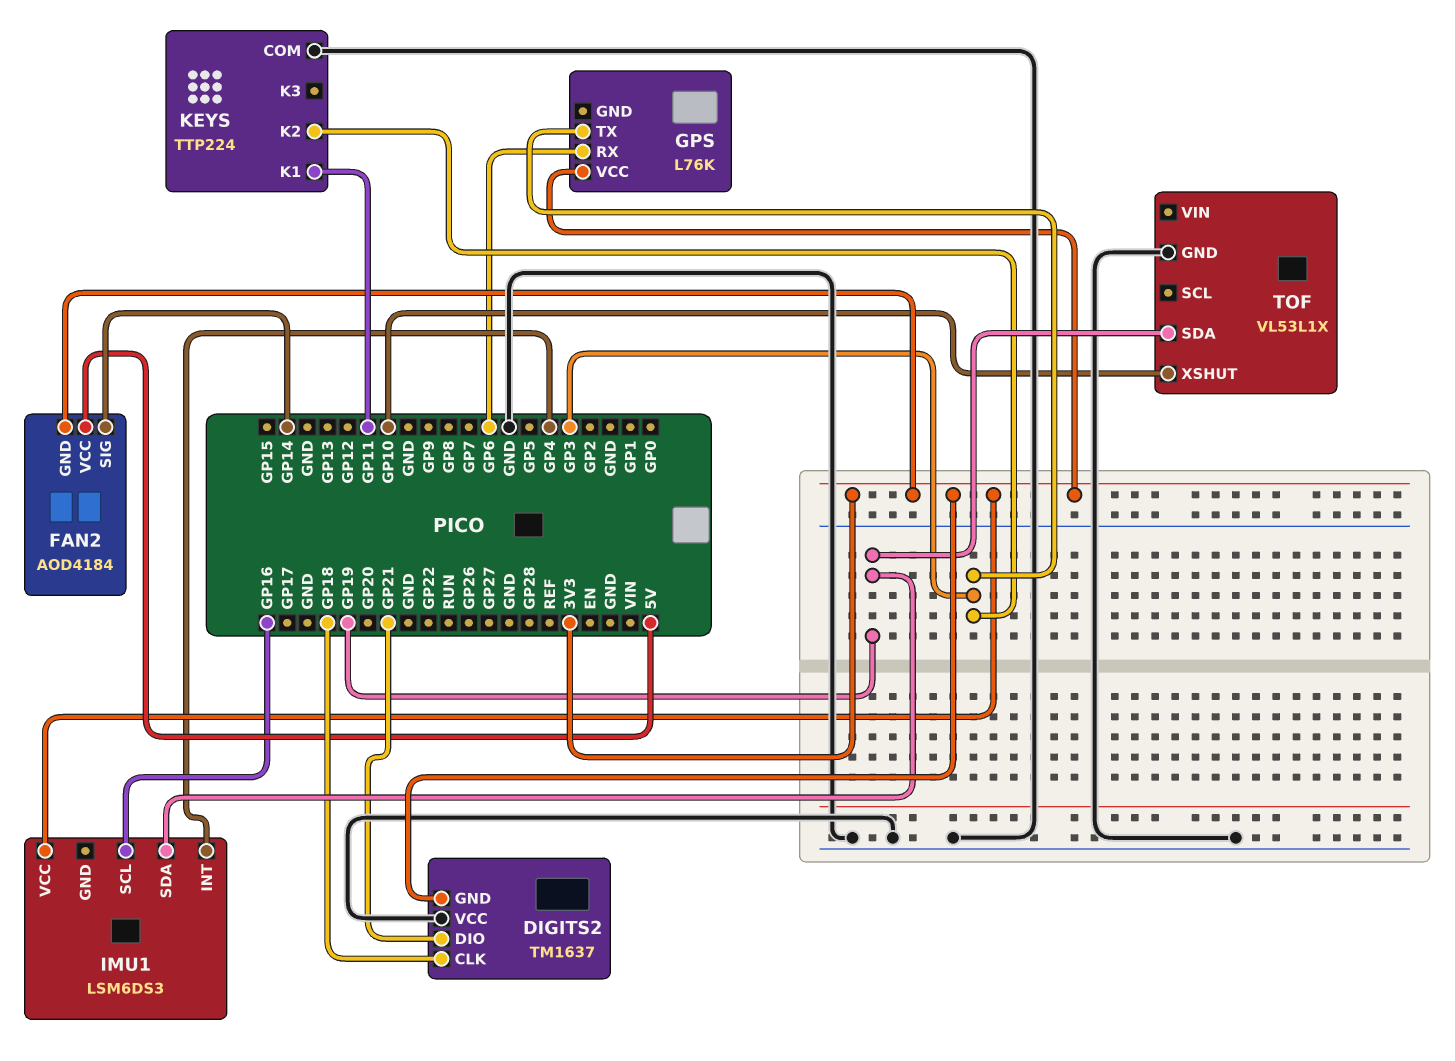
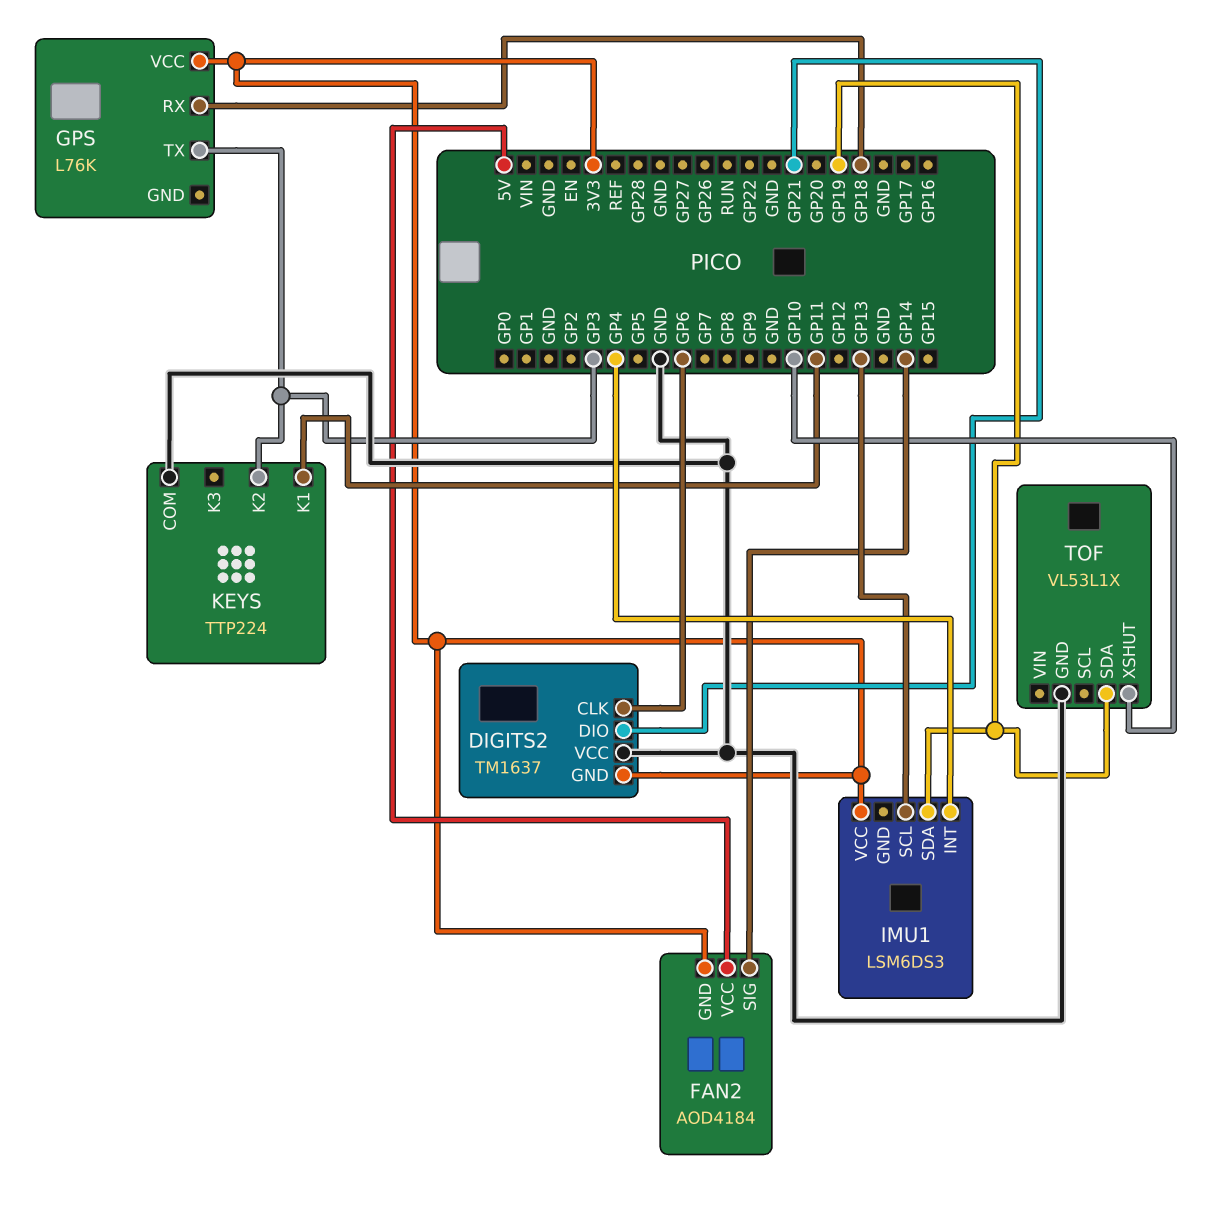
DIGITS2 pin CLK: GP18 -> GP6
GPS pin RX: GP6 -> GP18
IMU1 pin SCL: GP16 -> GP13

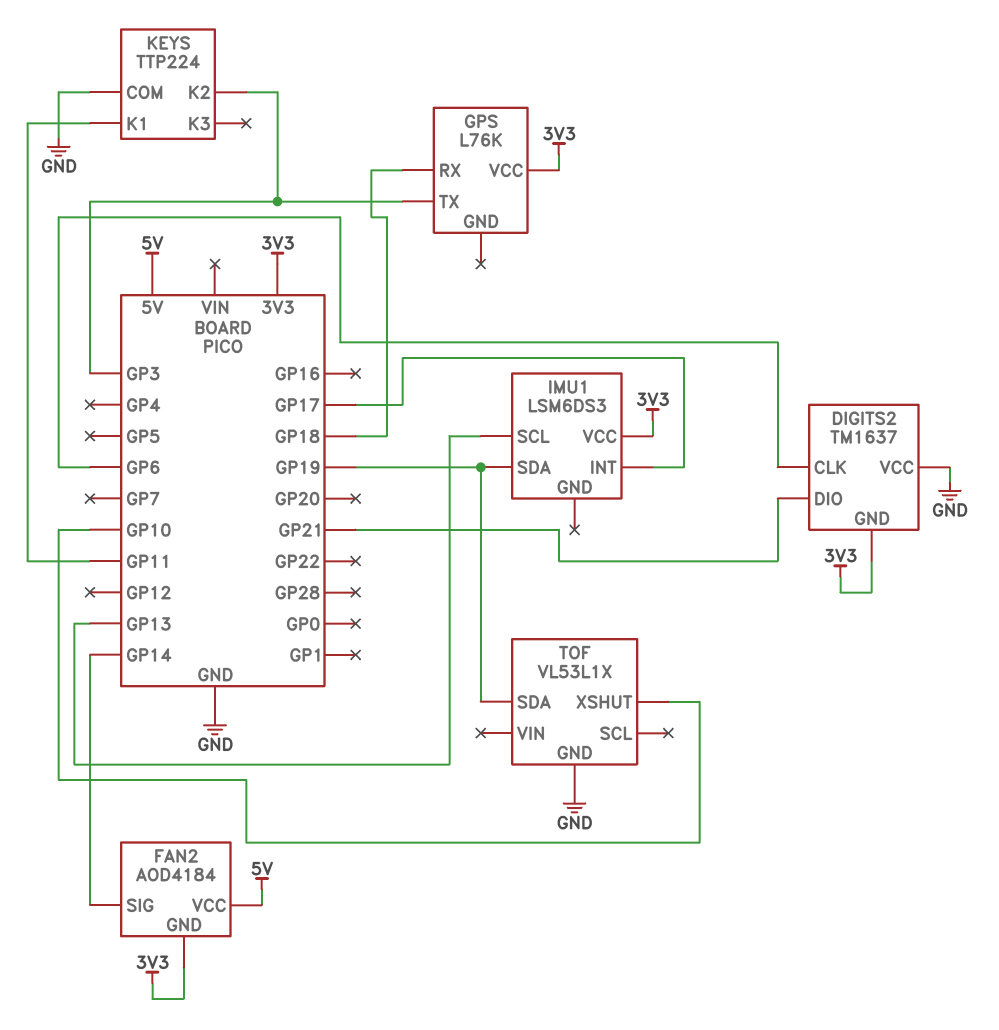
IMU1 pin INT: GP4 -> GP17

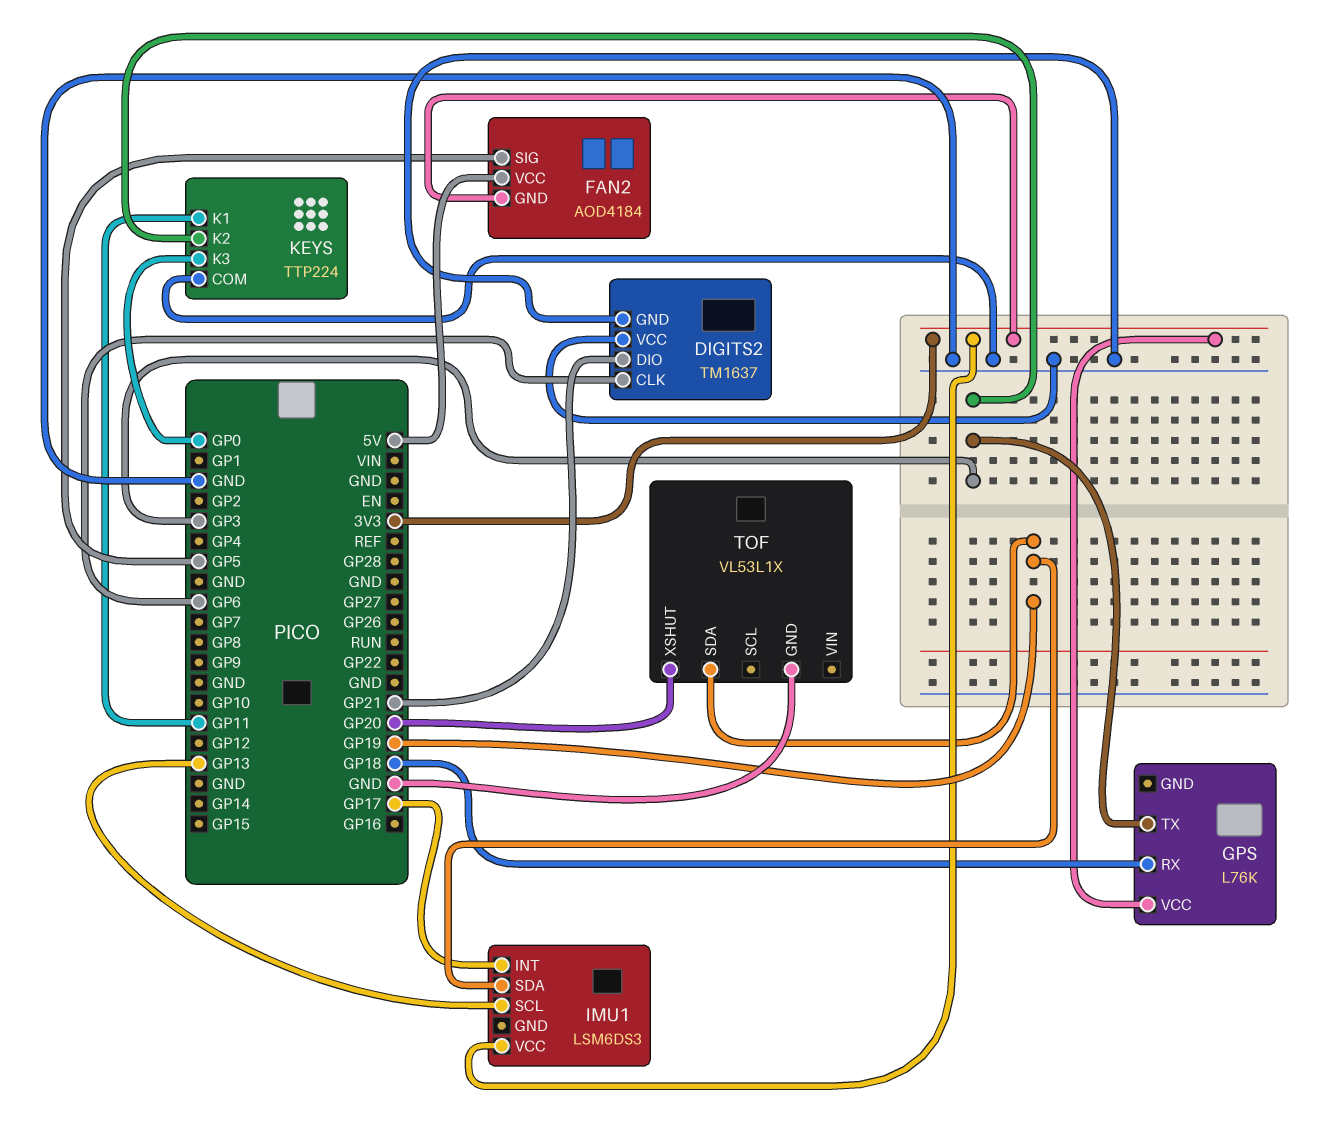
DIGITS2 pin GND: 3V3 -> GND
FAN2 pin SIG: GP14 -> GP5
KEYS pin K3: none -> GP0
TOF pin XSHUT: GP10 -> GP20

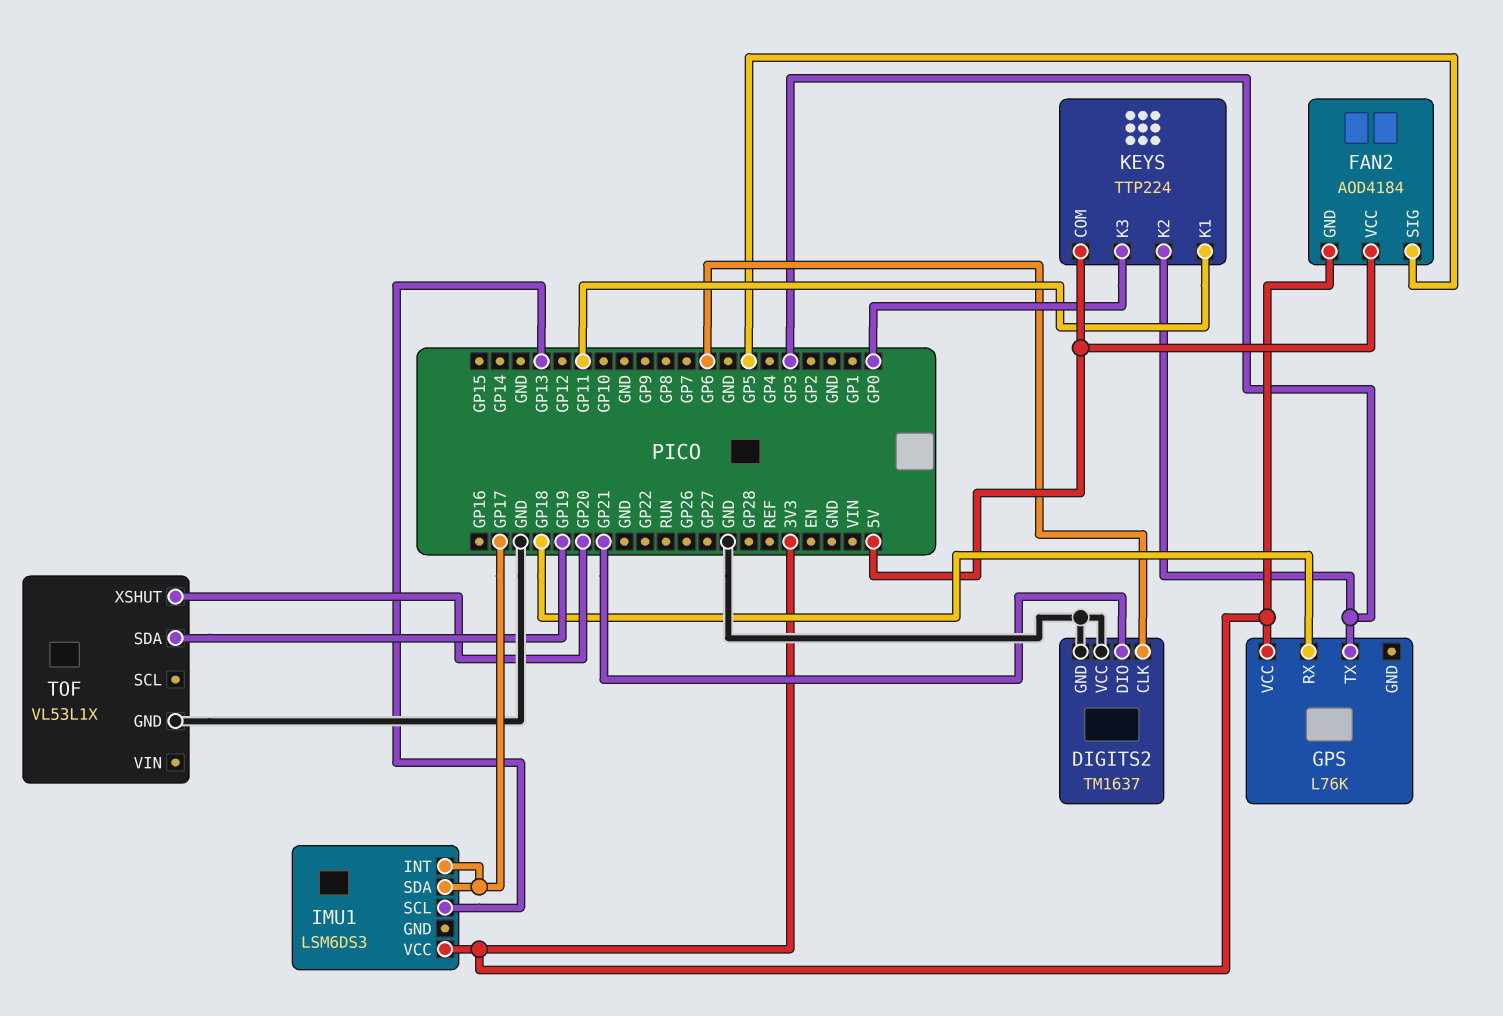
IMU1 pin SDA: GP19 -> GP17
KEYS pin COM: GND -> 5V

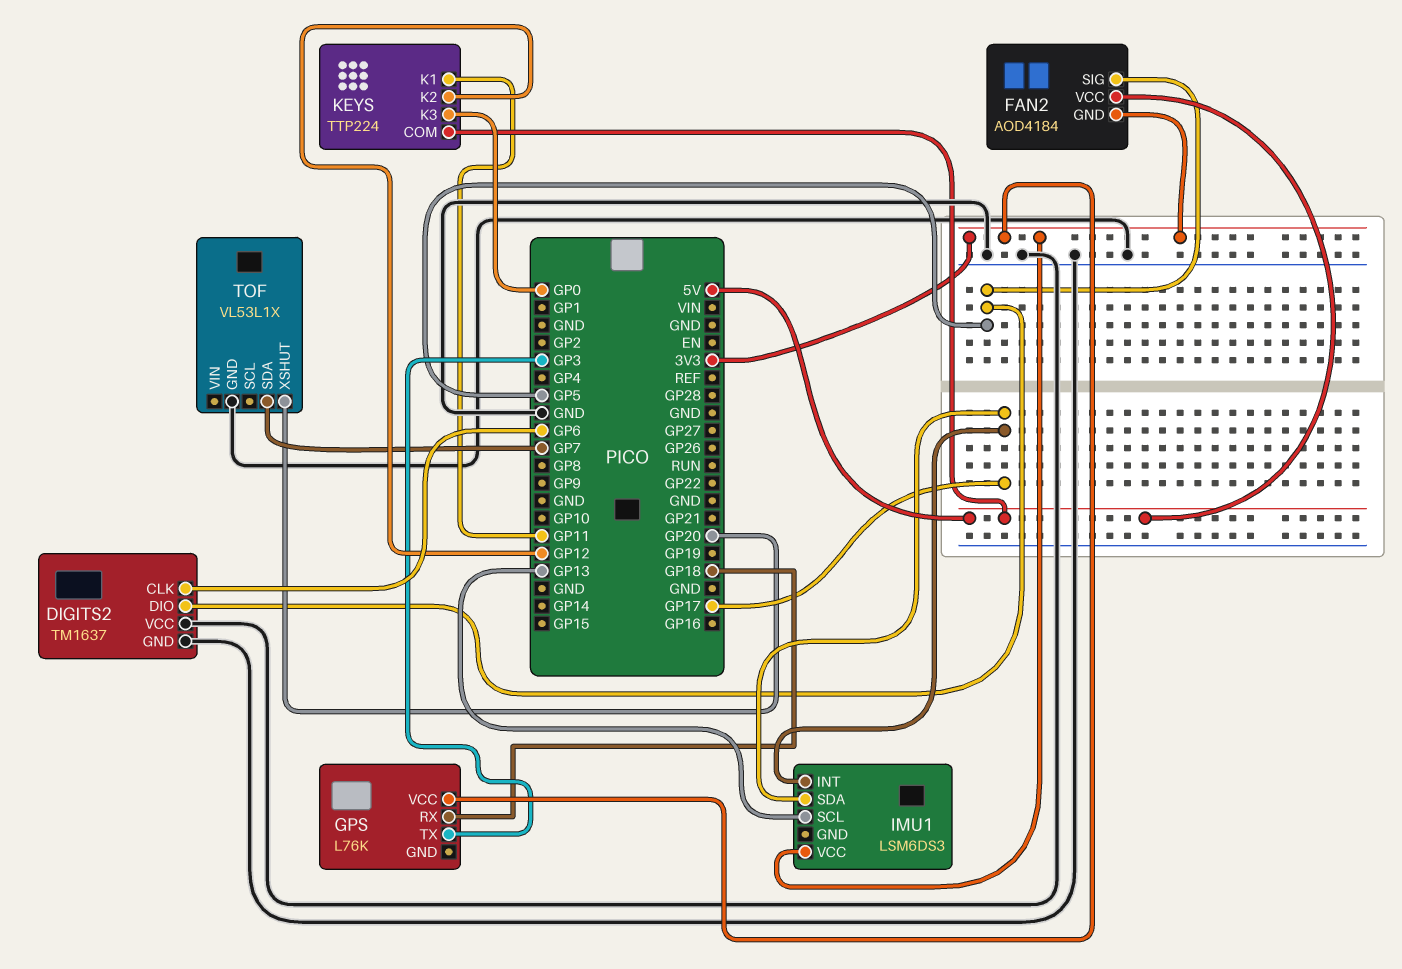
DIGITS2 pin DIO: GP21 -> GP5
KEYS pin K2: GP3 -> GP12
TOF pin SDA: GP19 -> GP7

